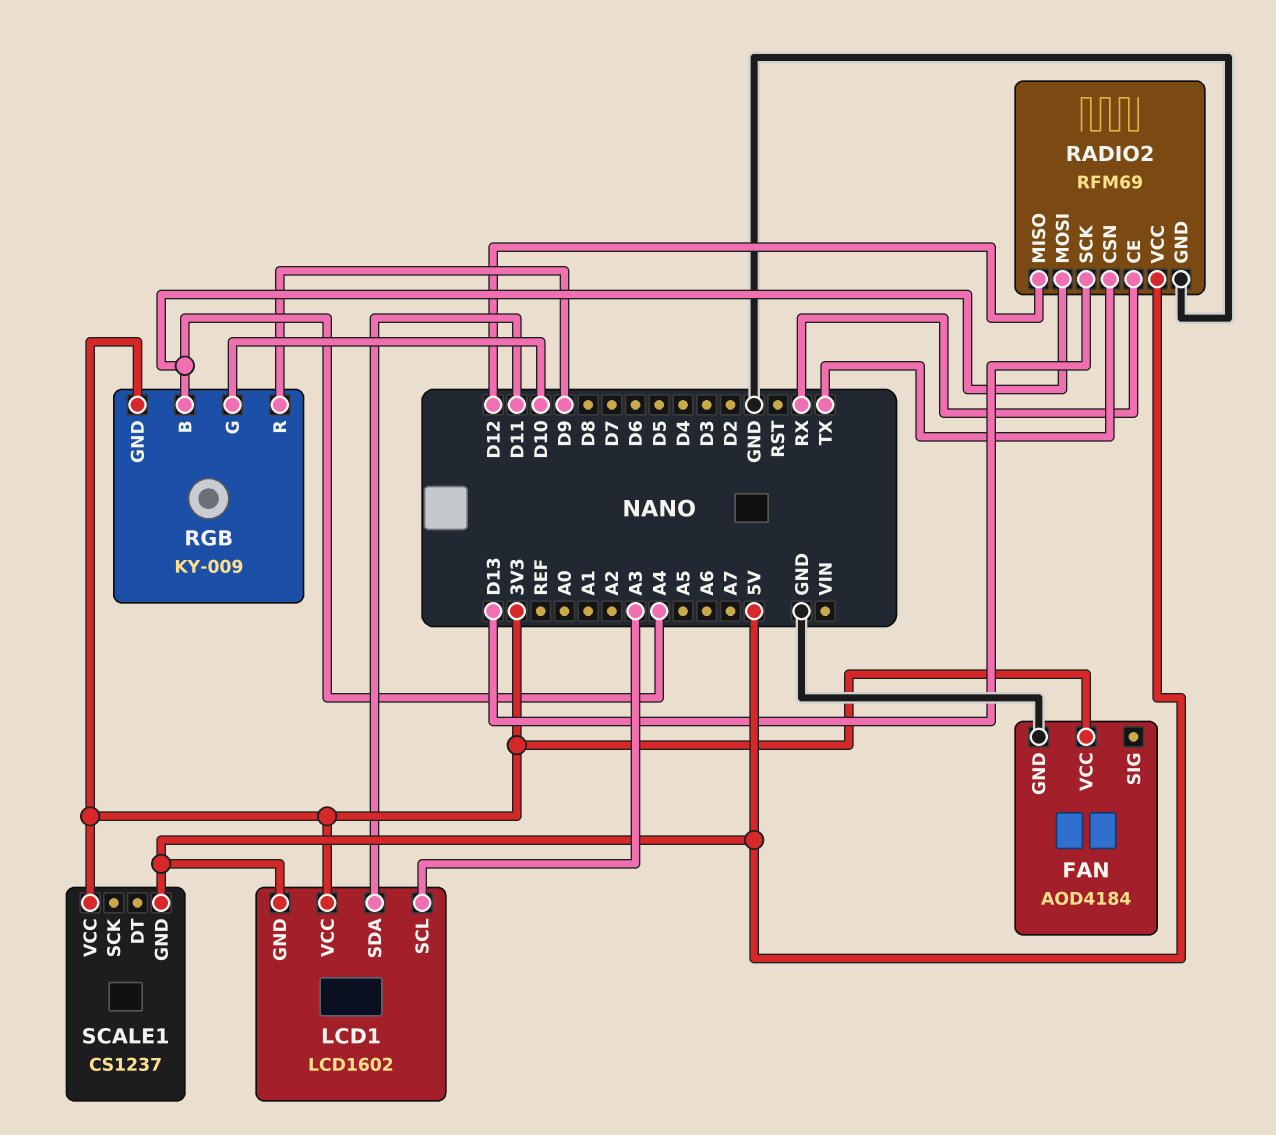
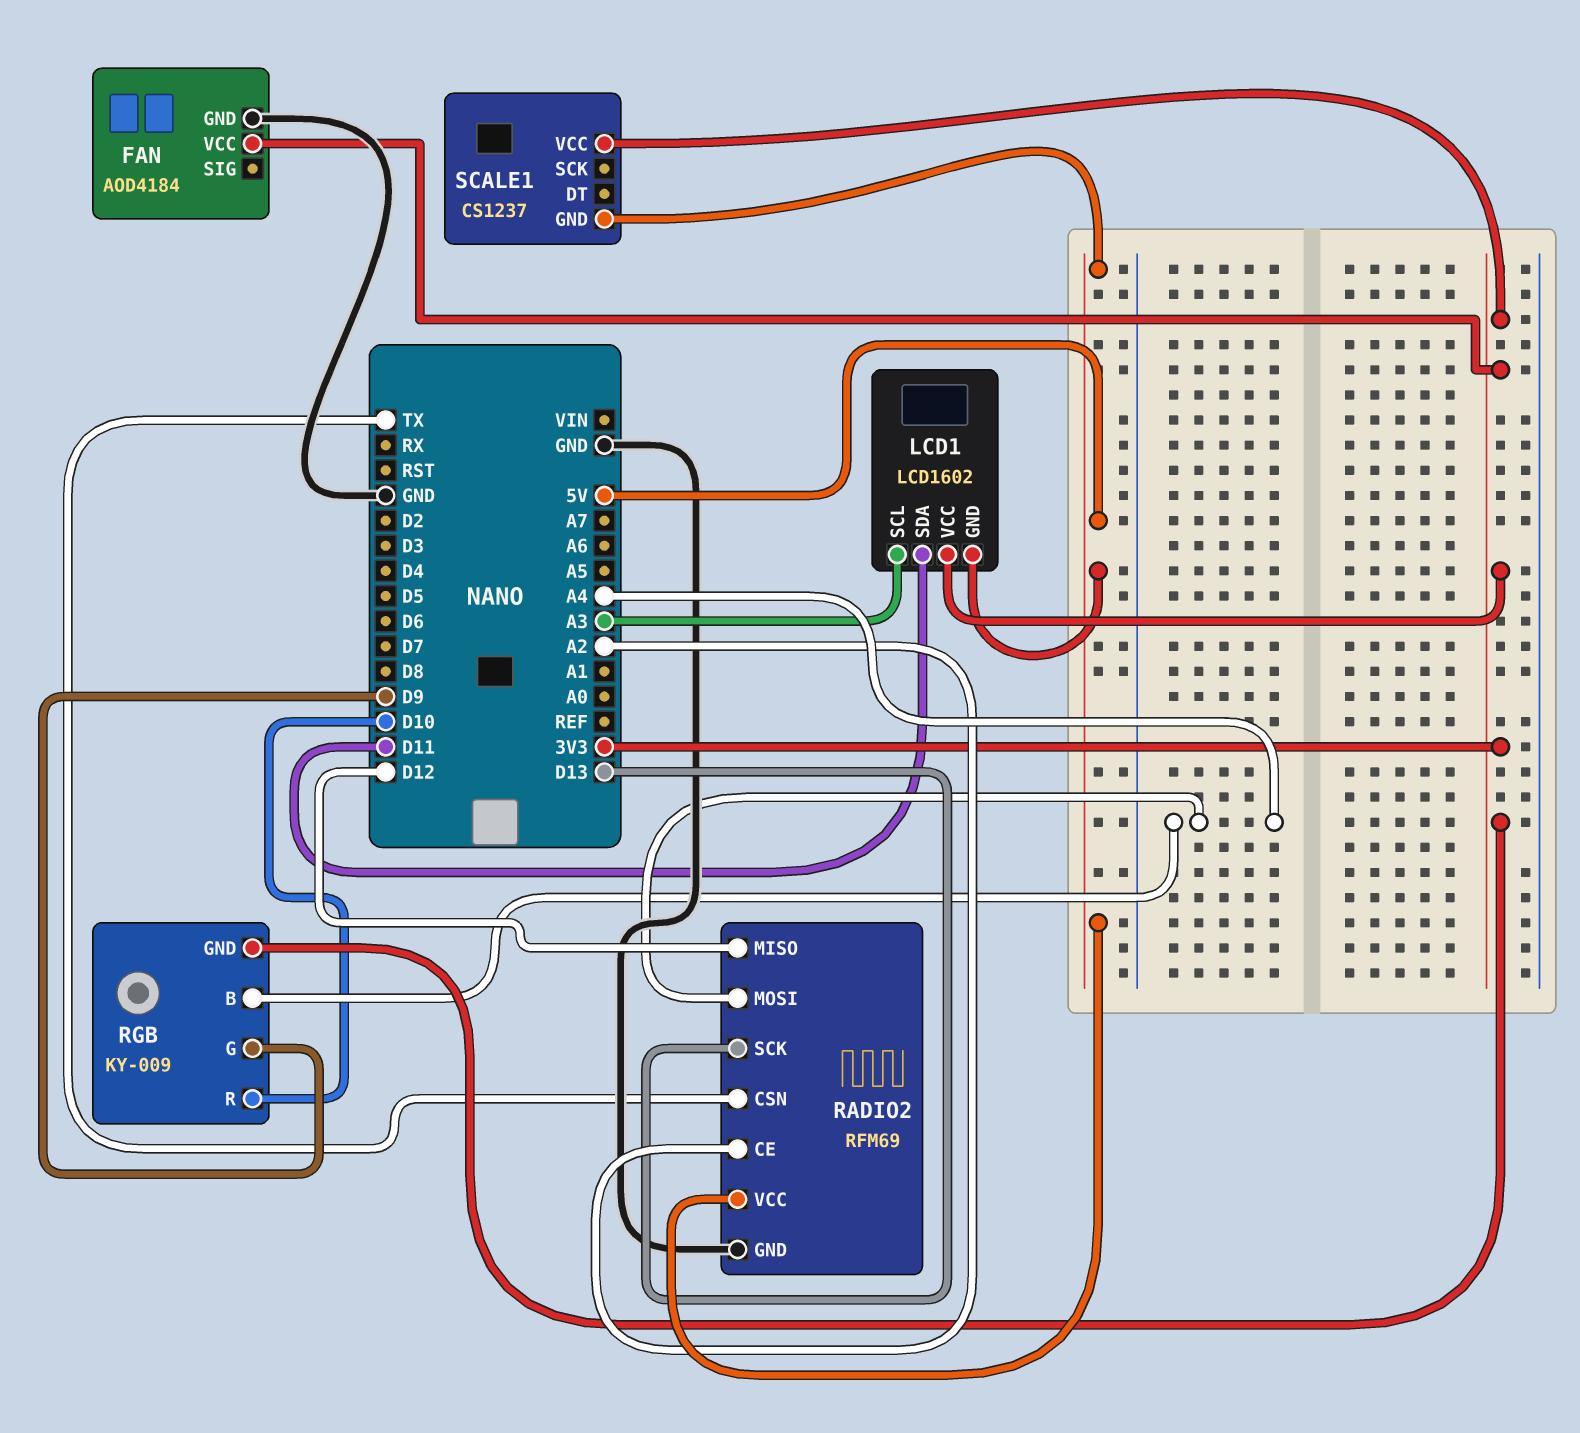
RADIO2 pin CE: RX -> A2
RGB pin G: D10 -> D9
RGB pin R: D9 -> D10

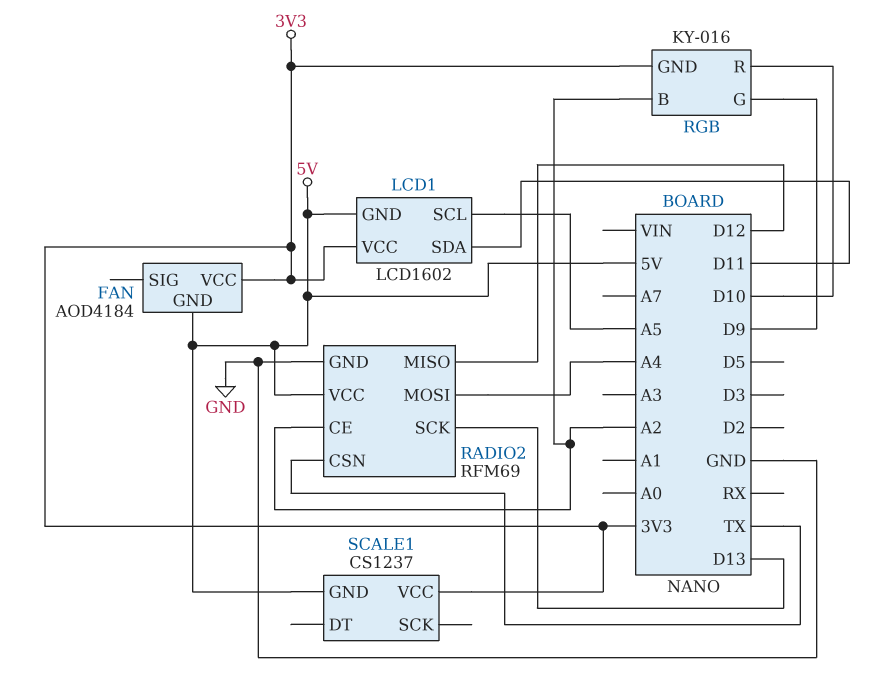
FAN pin GND: GND -> 5V
LCD1 pin SCL: A3 -> A5
RGB: KY-009 -> KY-016
RGB pin B: A4 -> A2

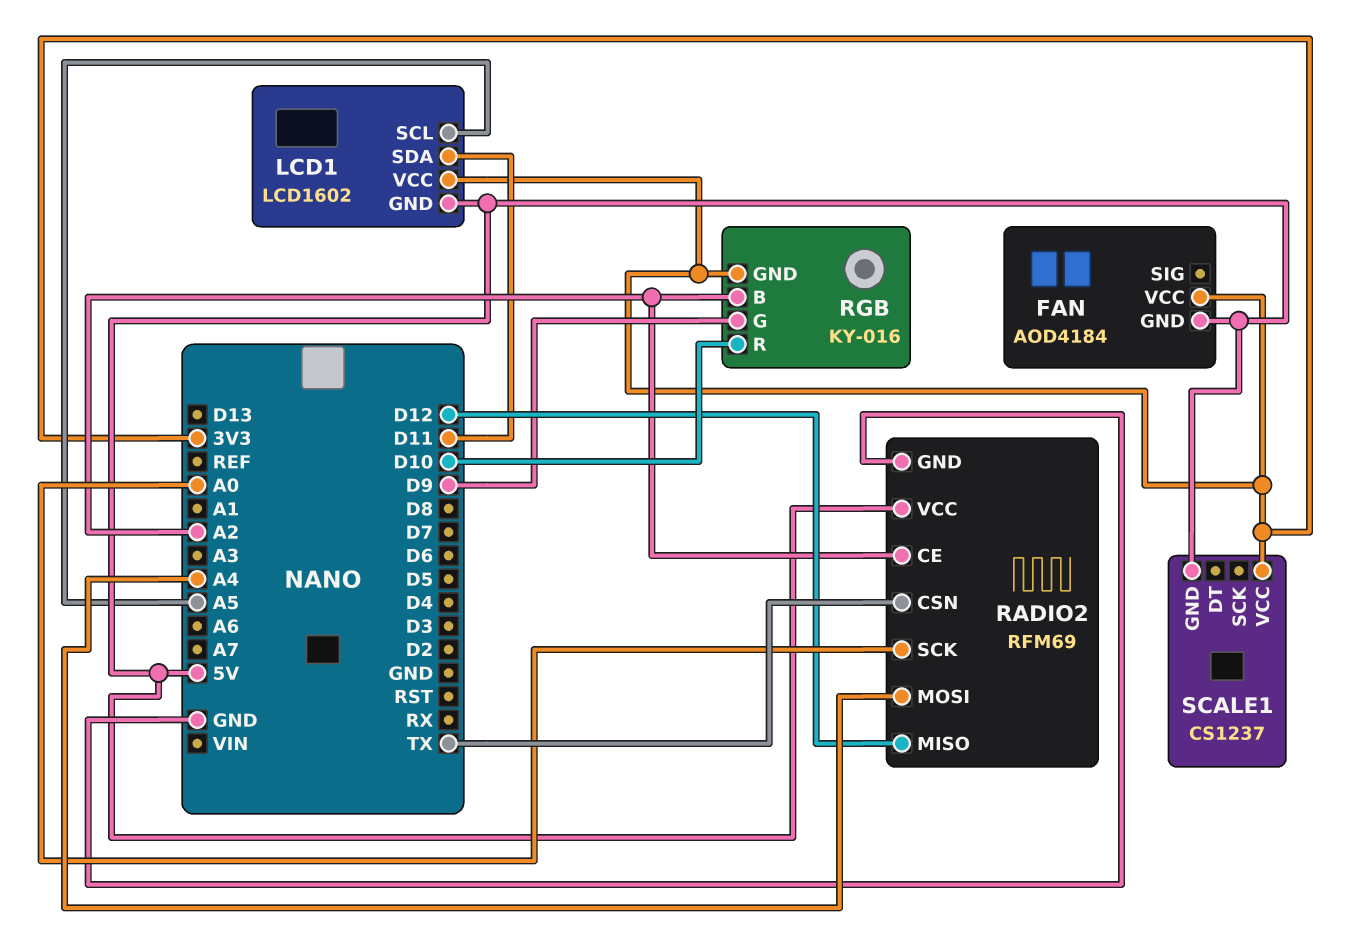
RADIO2 pin SCK: D13 -> A0

